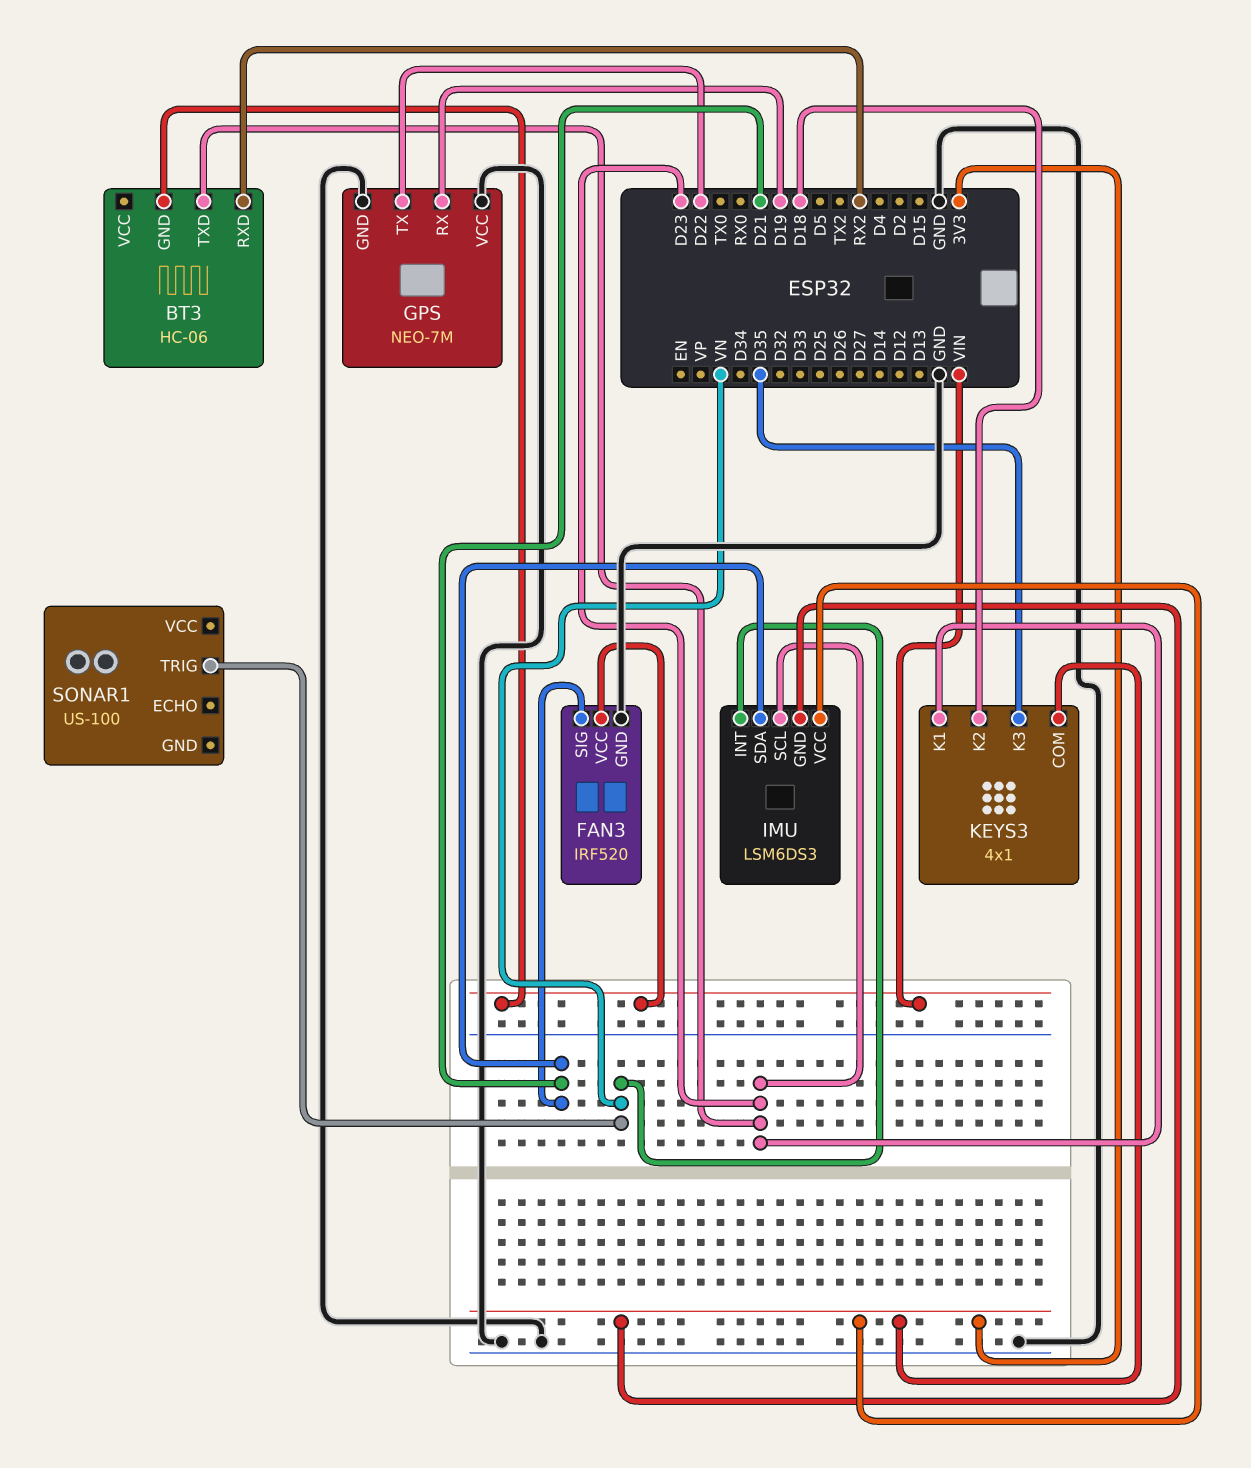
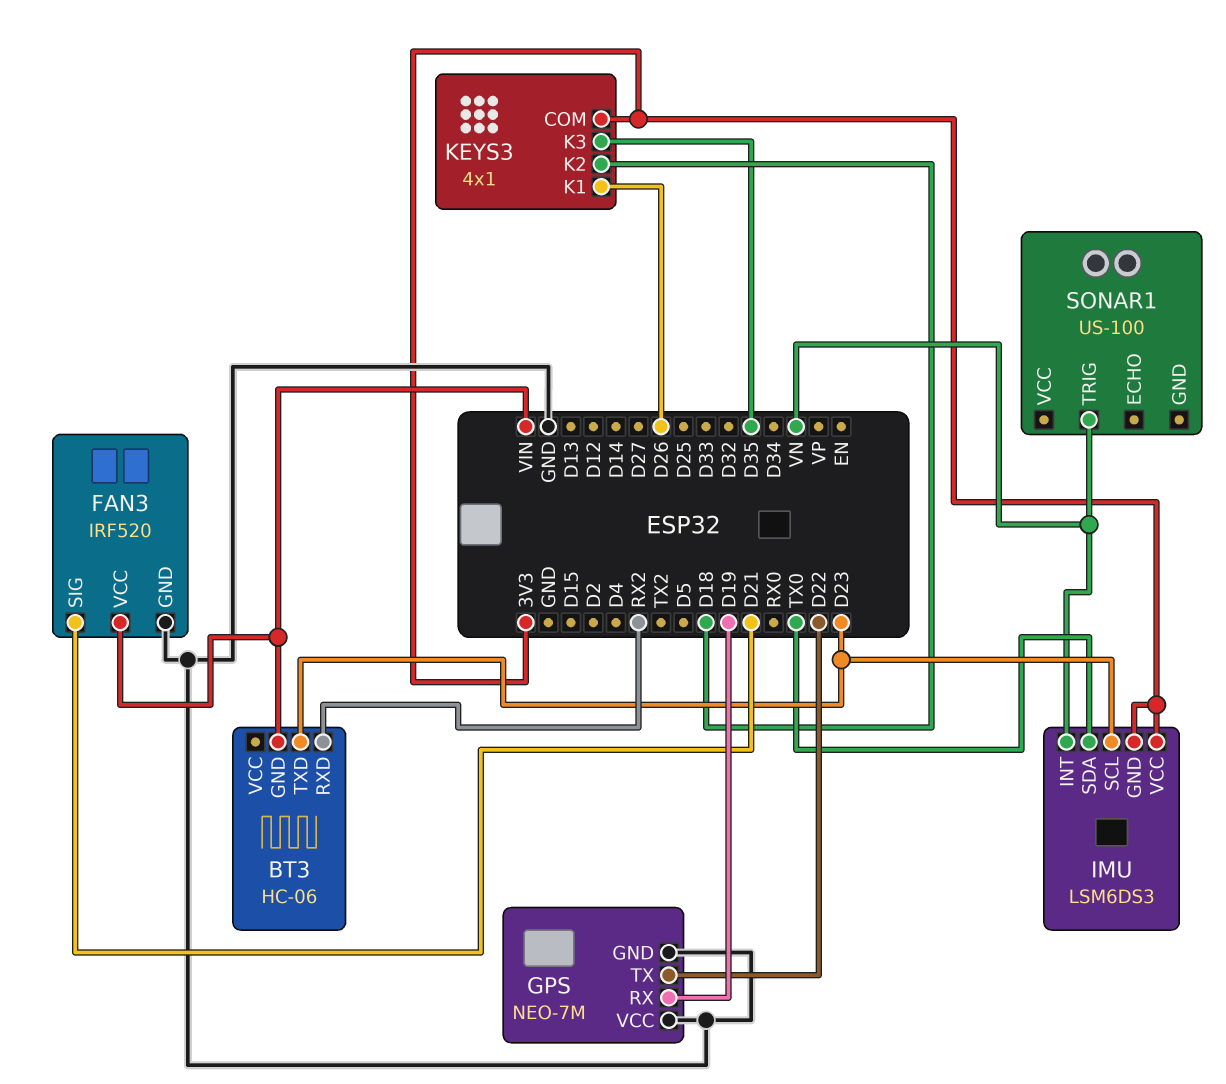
IMU pin SDA: D21 -> TX0
KEYS3 pin K1: D23 -> D26

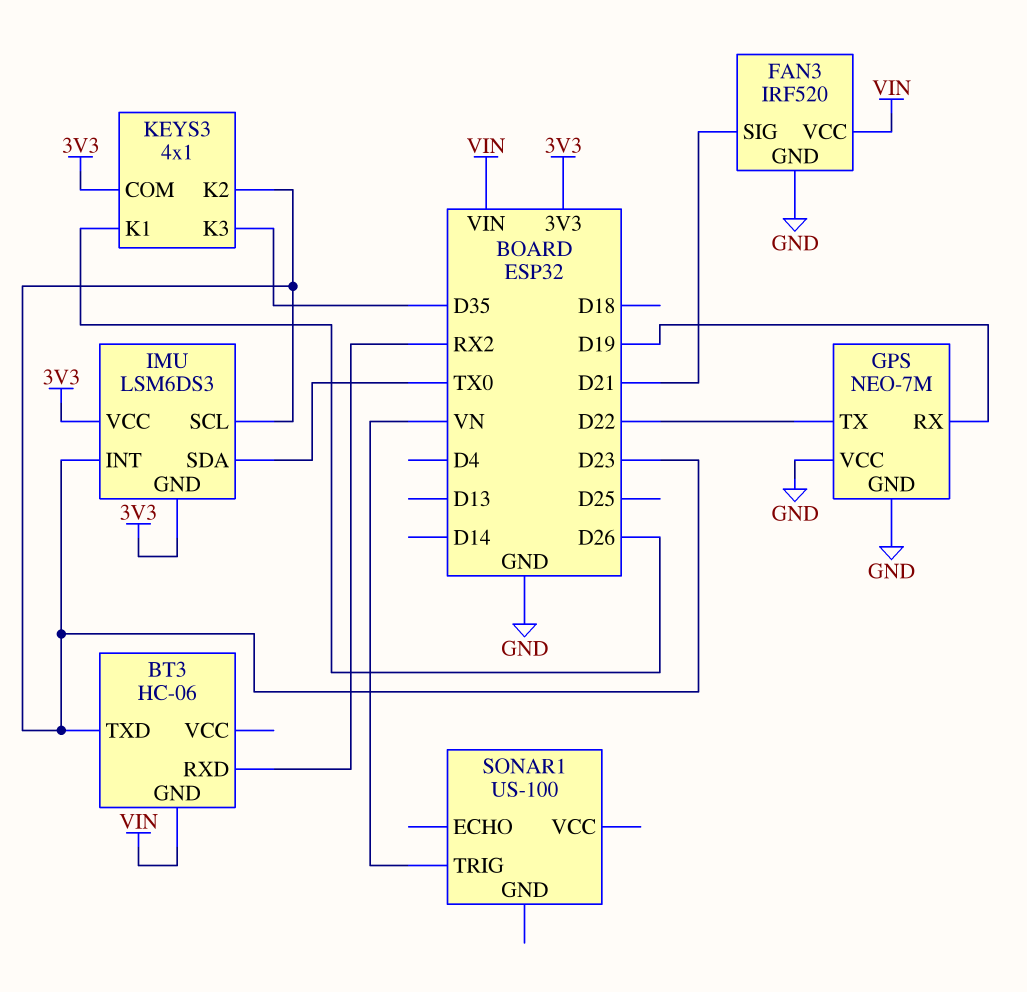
IMU pin INT: VN -> D23
KEYS3 pin K2: D18 -> D23

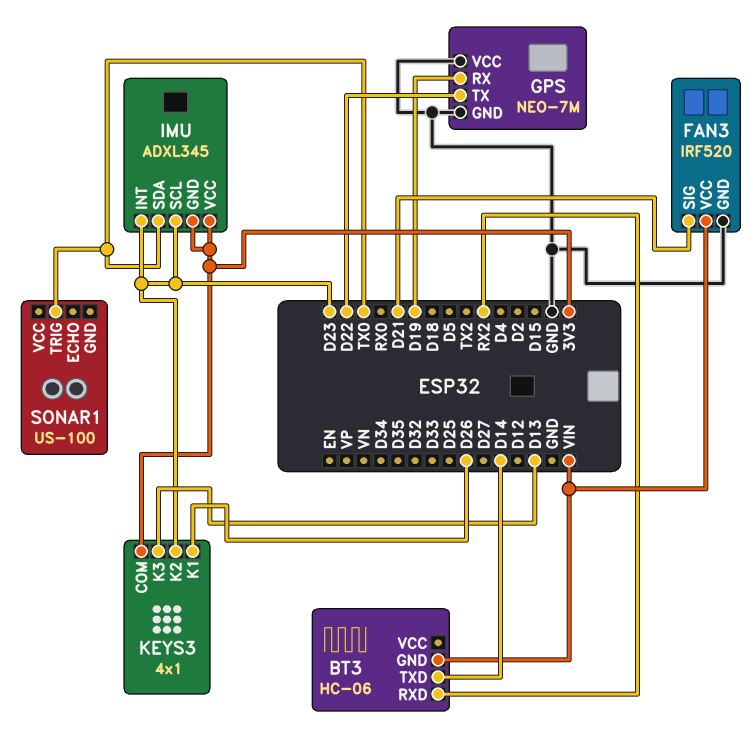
BT3 pin TXD: D23 -> D14
IMU: LSM6DS3 -> ADXL345
KEYS3 pin K3: D35 -> D13
SONAR1 pin TRIG: VN -> TX0

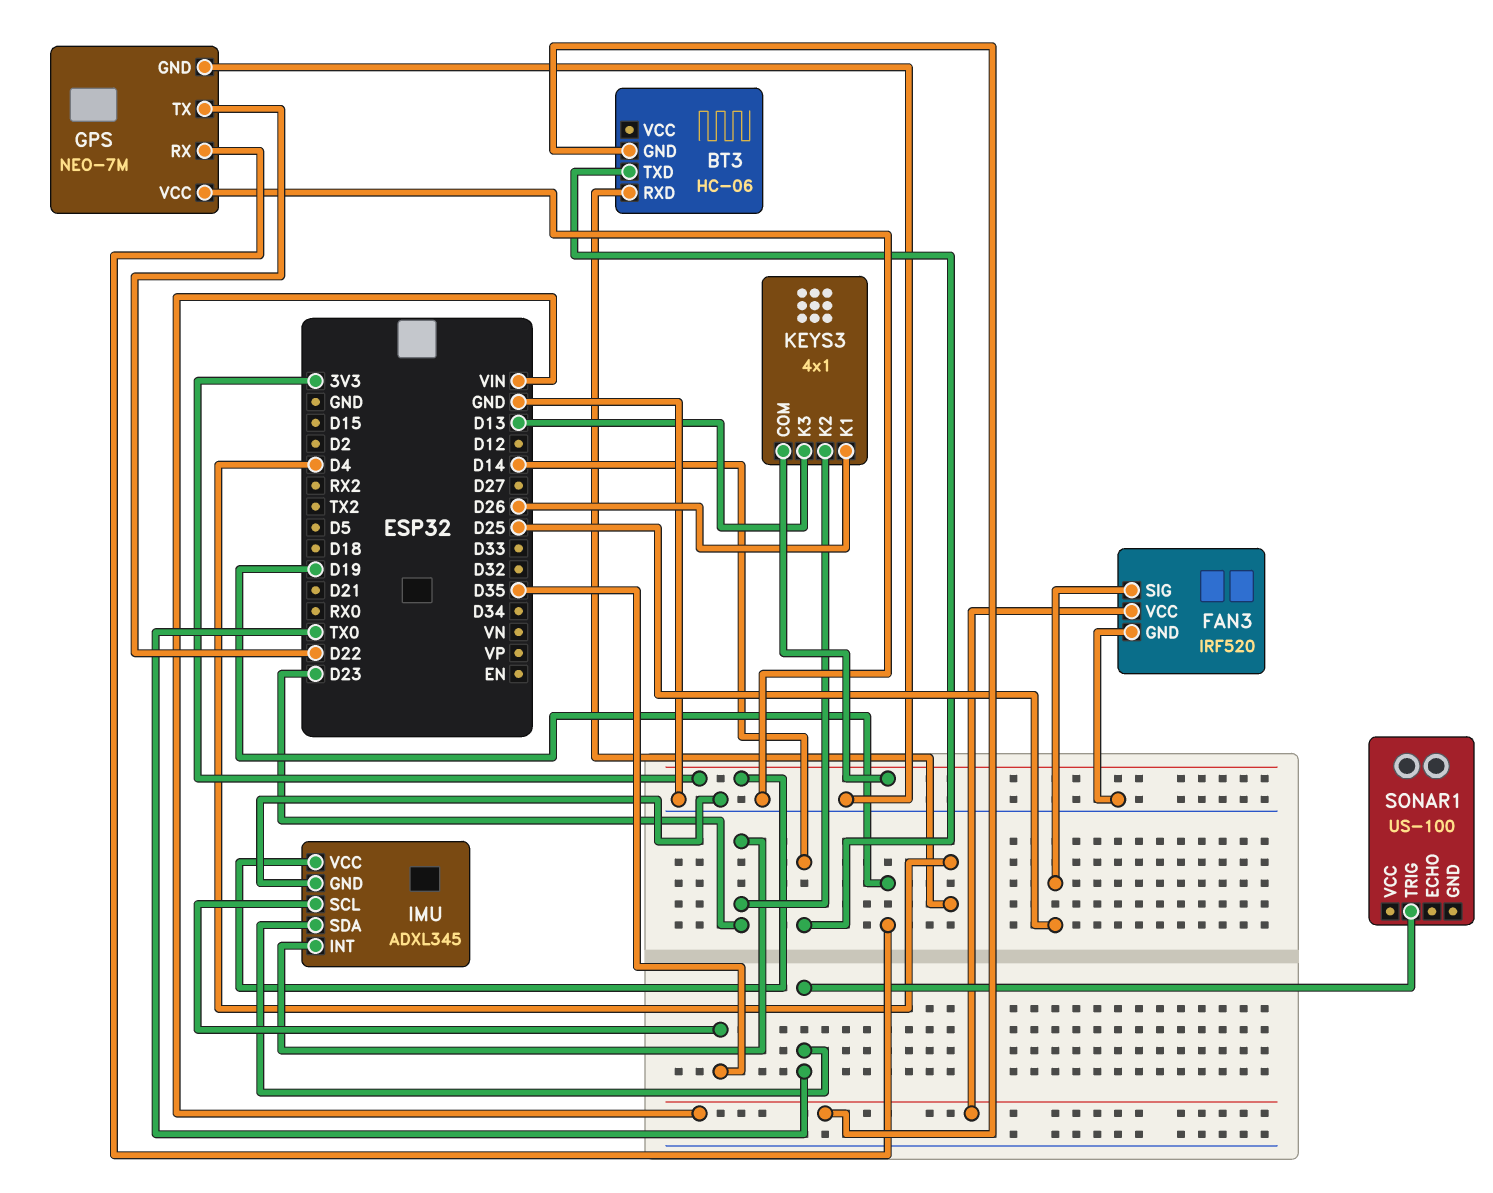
BT3 pin RXD: RX2 -> D4
FAN3 pin SIG: D21 -> D25
IMU pin GND: 3V3 -> GND
IMU pin SCL: D23 -> D35

